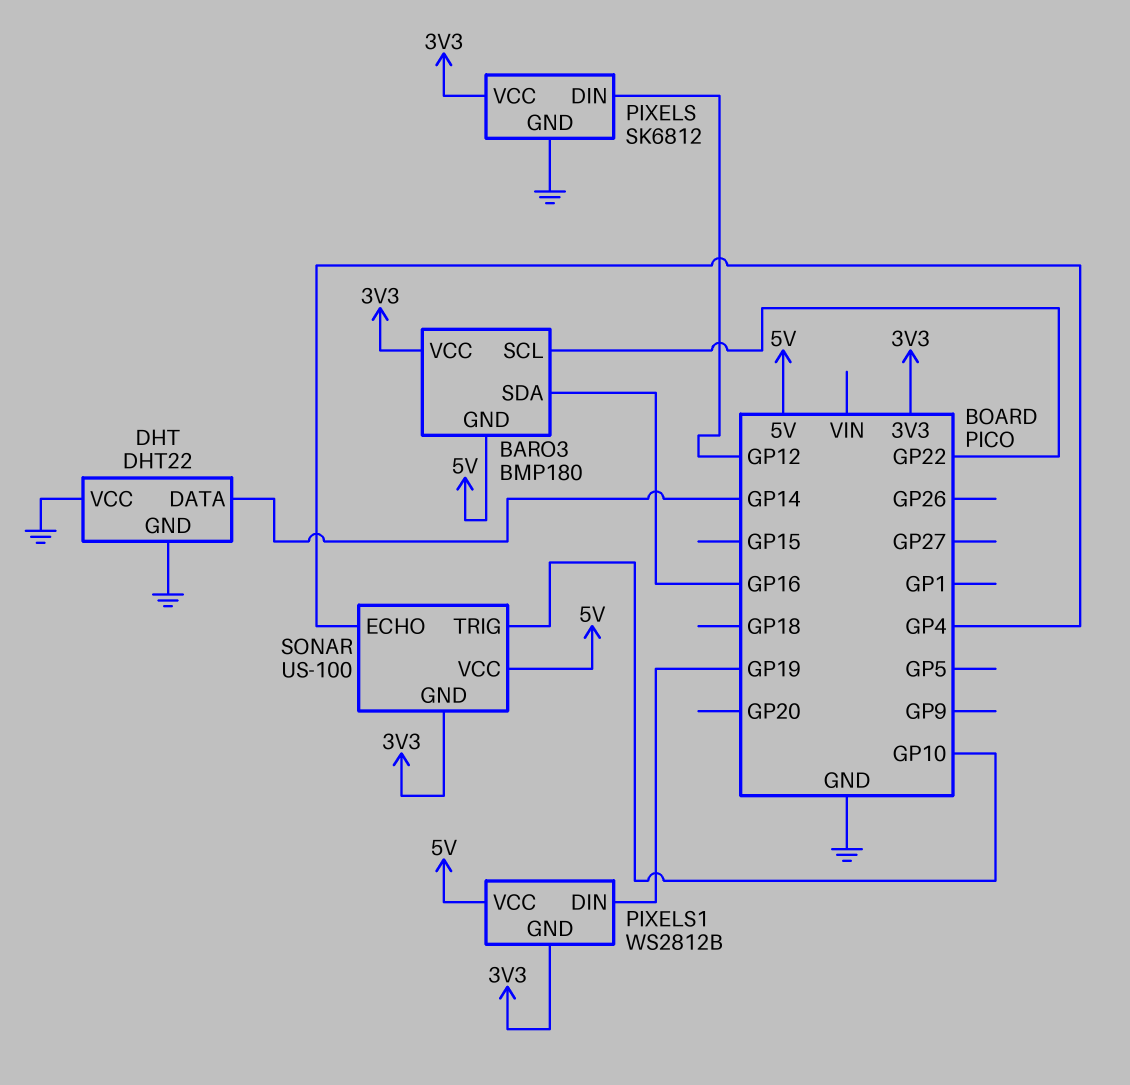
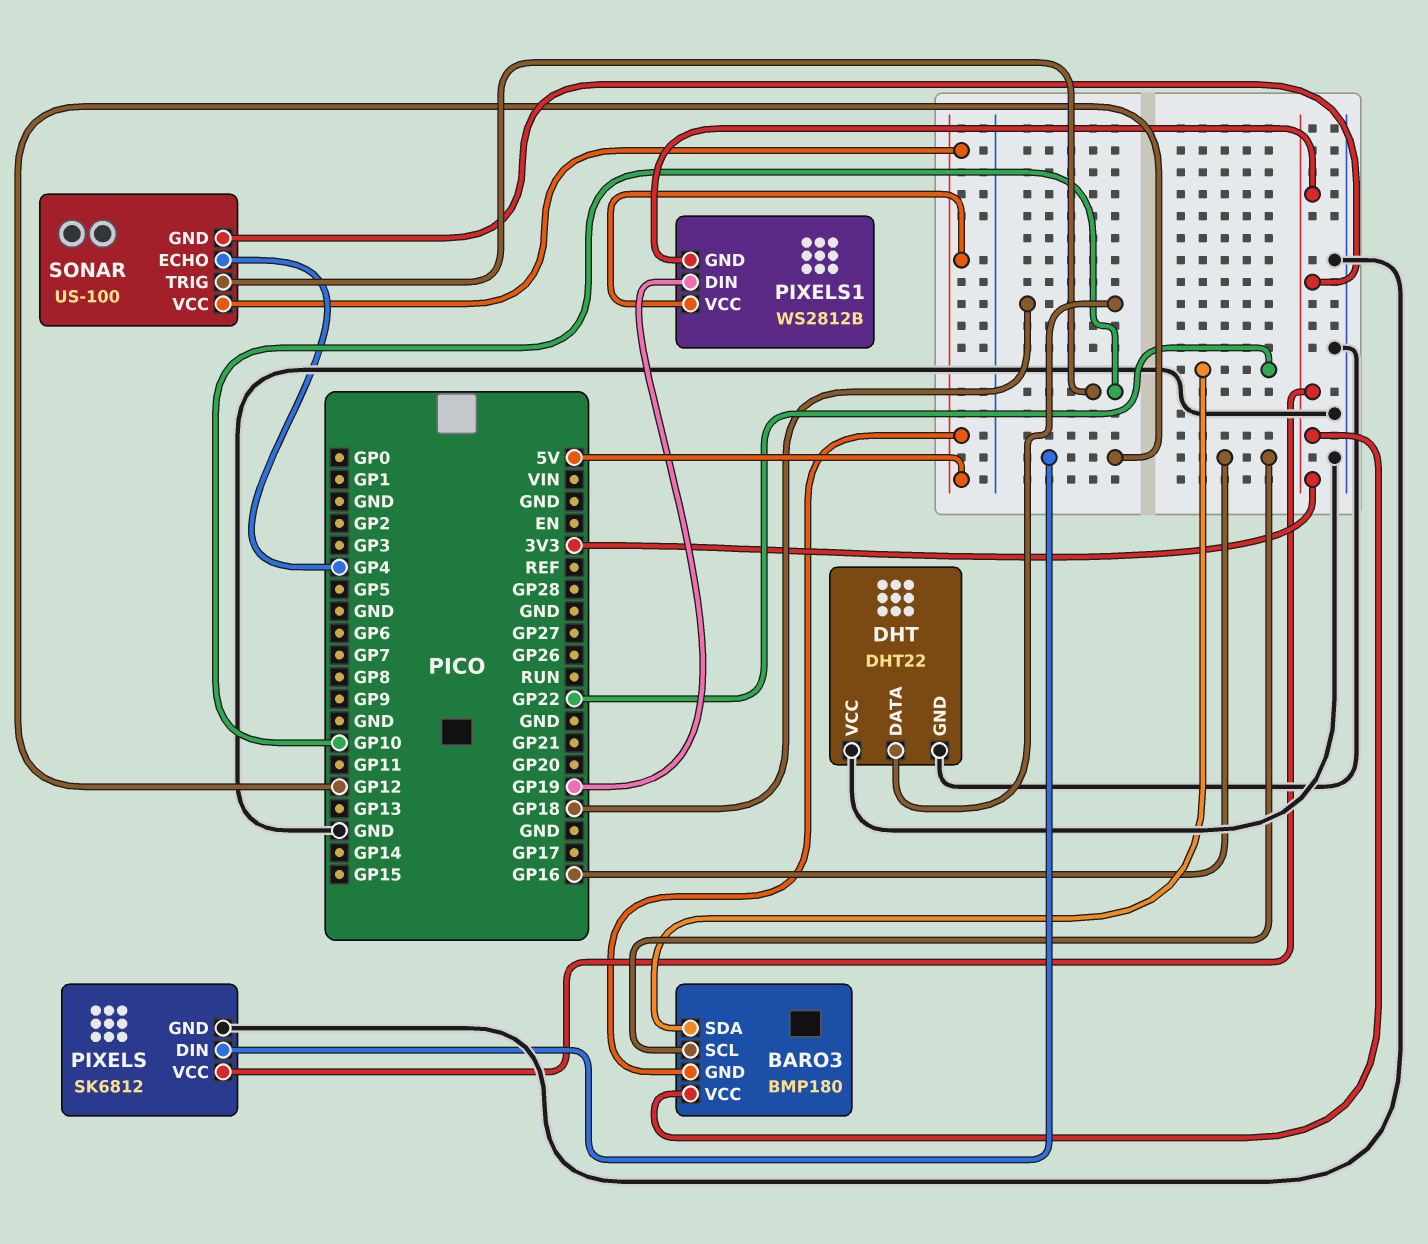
BARO3 pin SCL: GP22 -> GP16
BARO3 pin SDA: GP16 -> GP22
DHT pin DATA: GP14 -> GP18

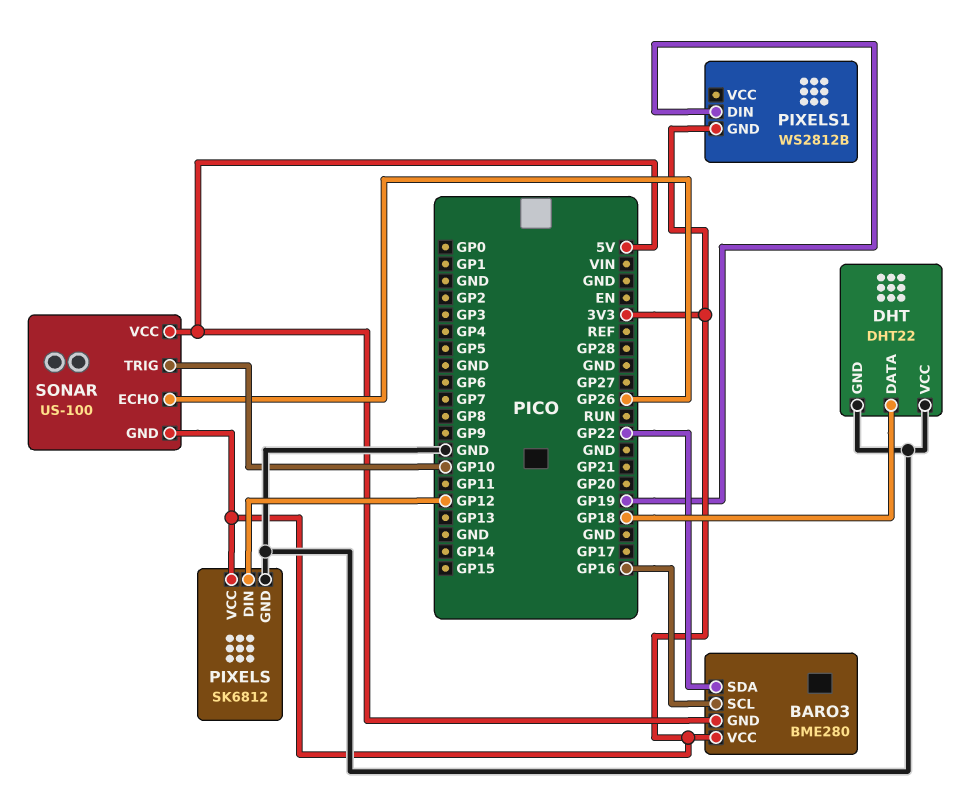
BARO3: BMP180 -> BME280
PIXELS1 pin VCC: 5V -> none
SONAR pin ECHO: GP4 -> GP26

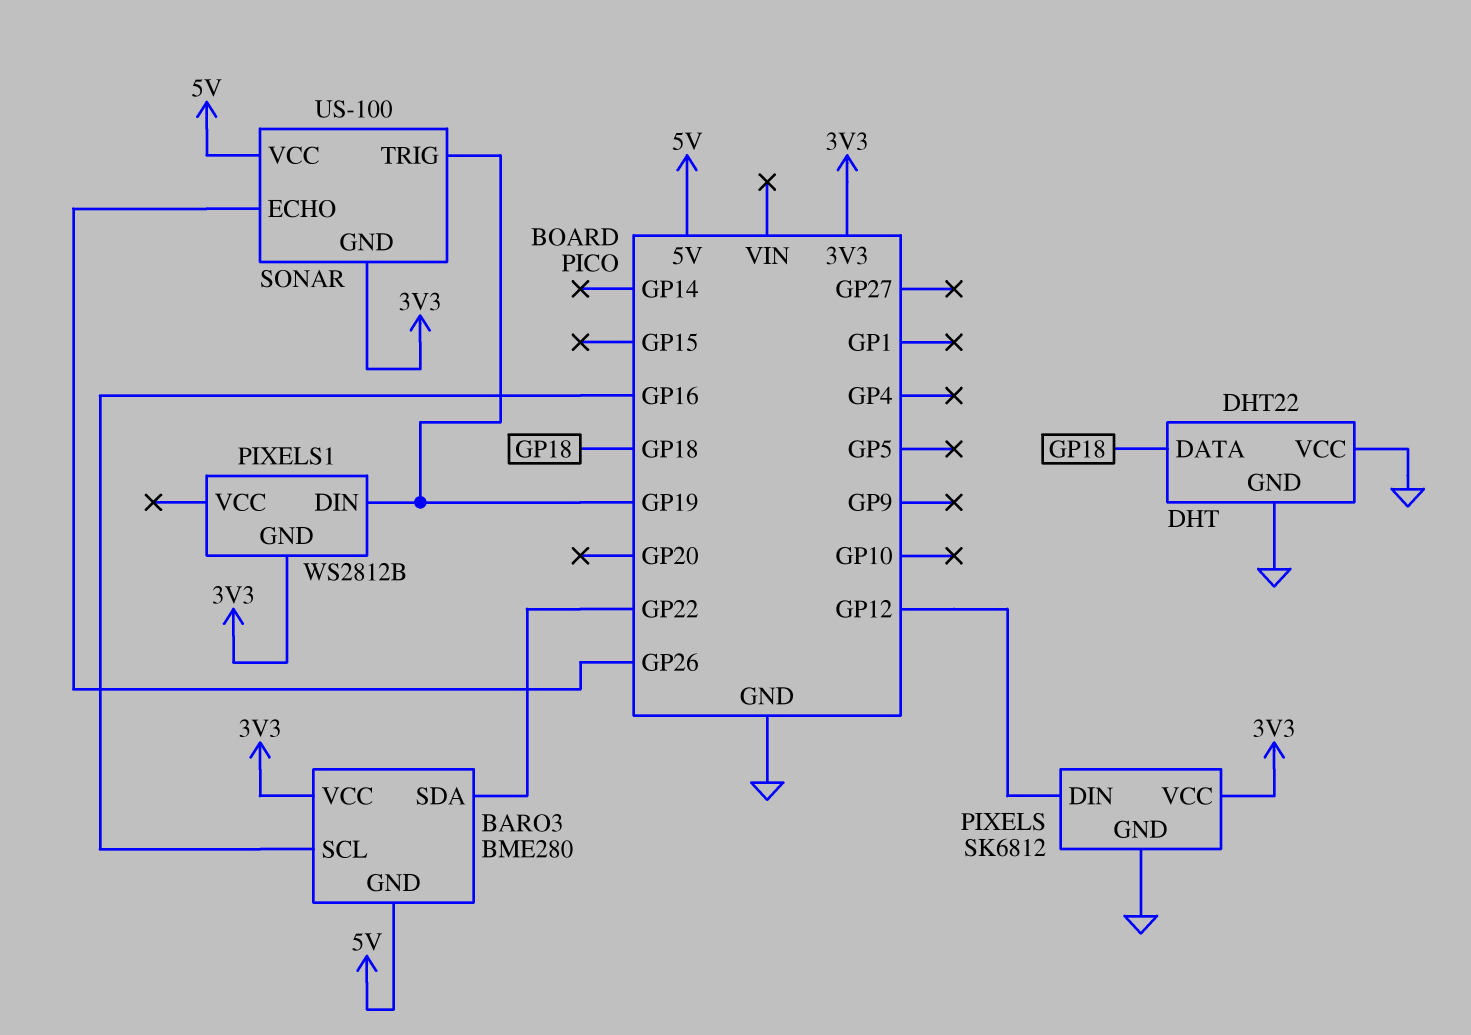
SONAR pin TRIG: GP10 -> GP19

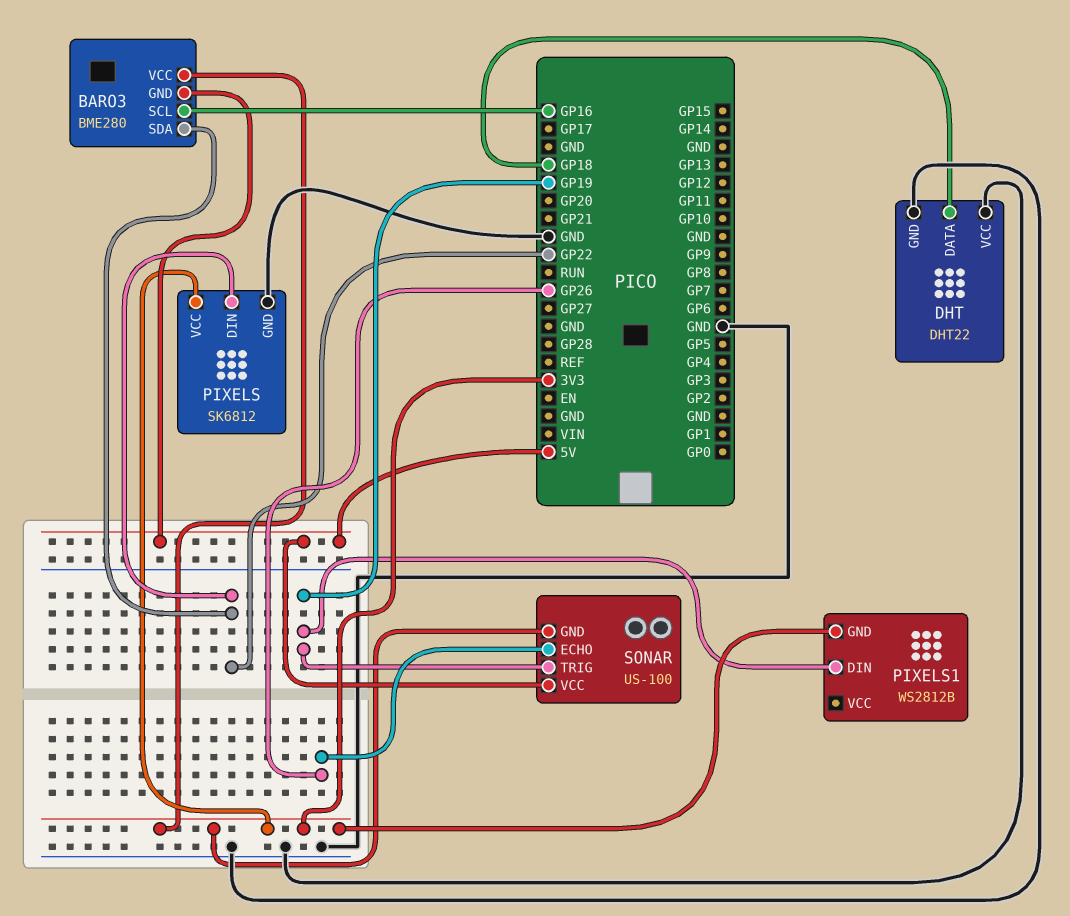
PIXELS pin DIN: GP12 -> GP22

